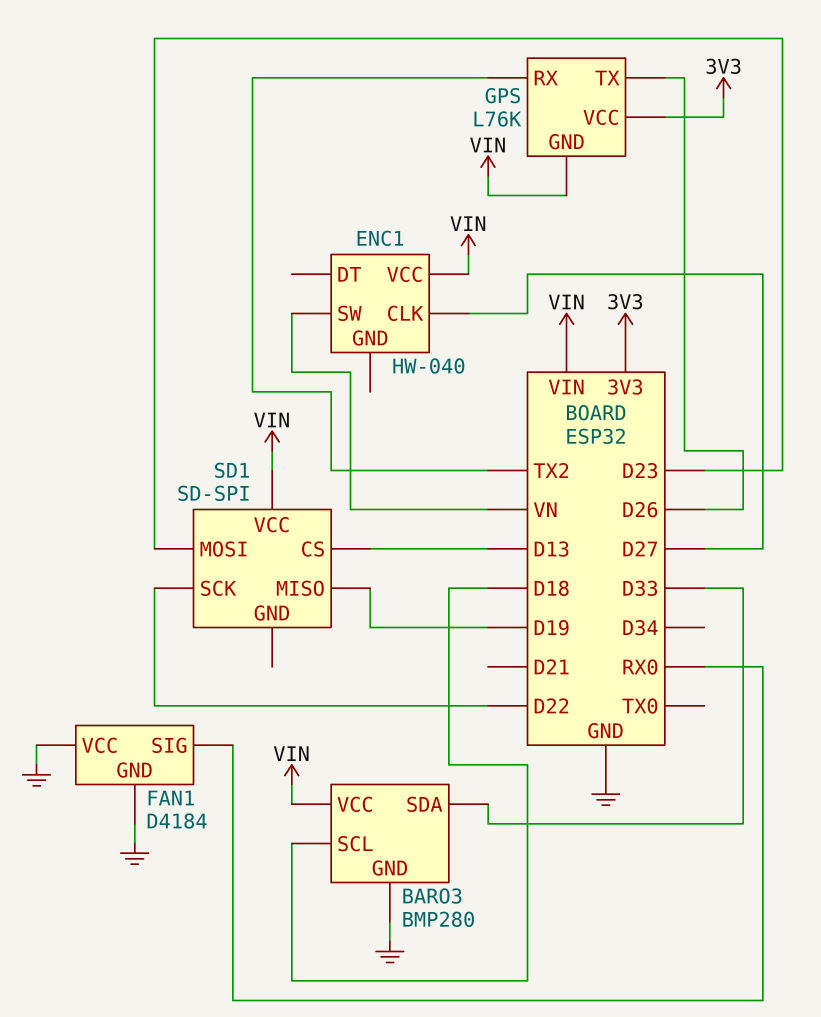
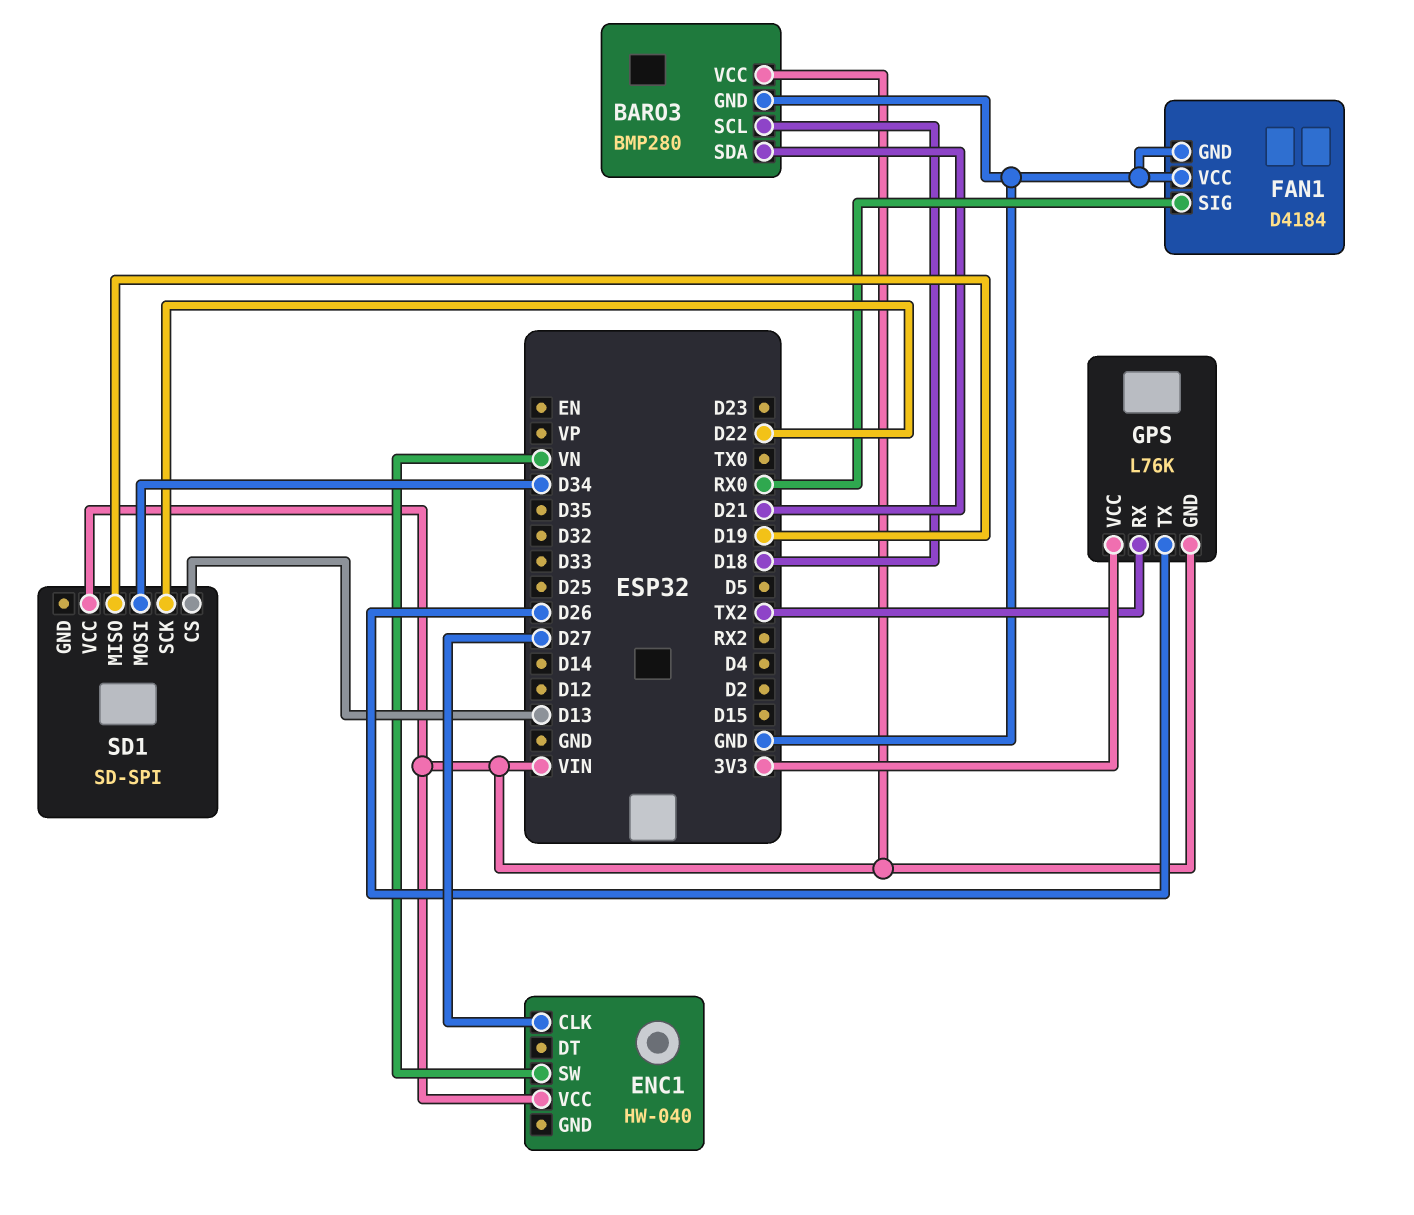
BARO3 pin SDA: D33 -> D21
SD1 pin MOSI: D23 -> D34

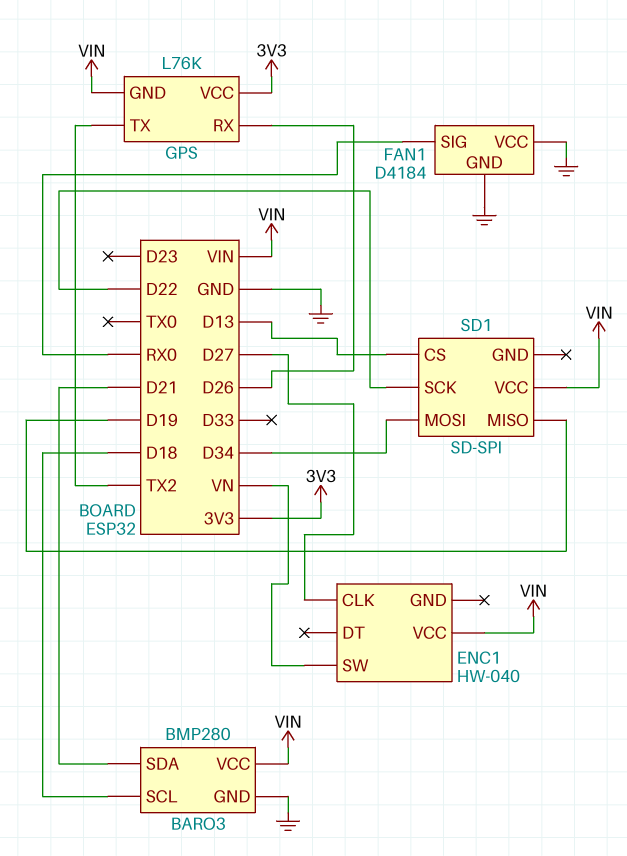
GPS pin RX: TX2 -> D26
GPS pin TX: D26 -> TX2

